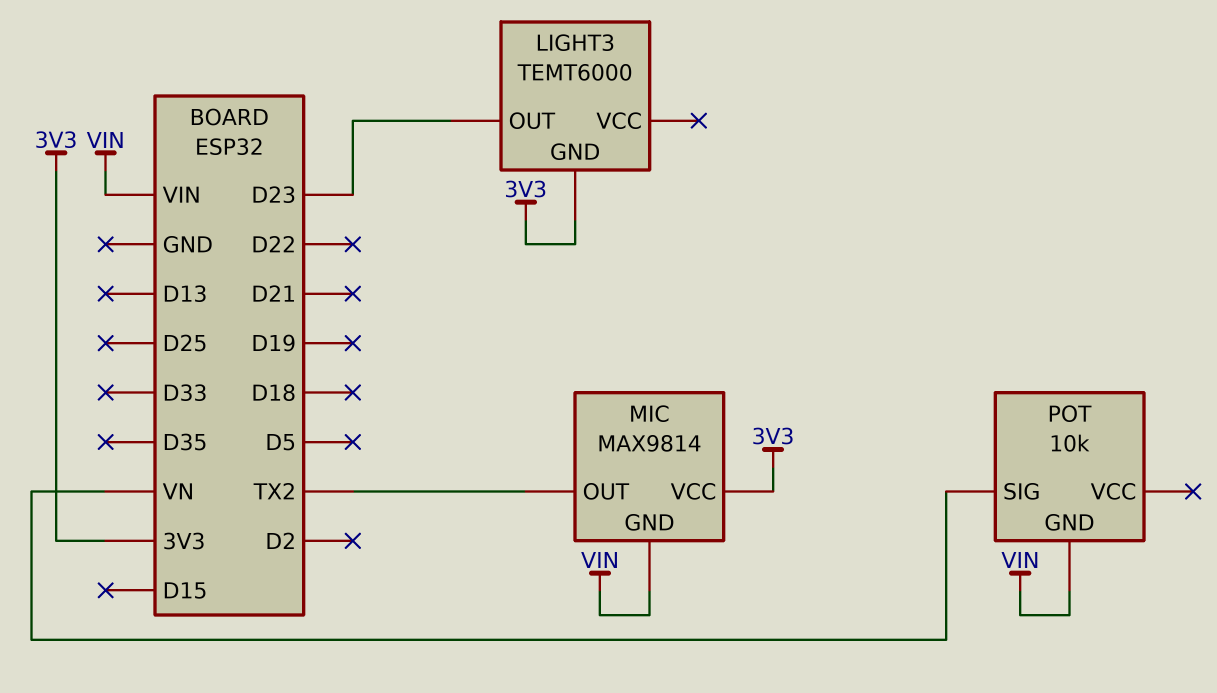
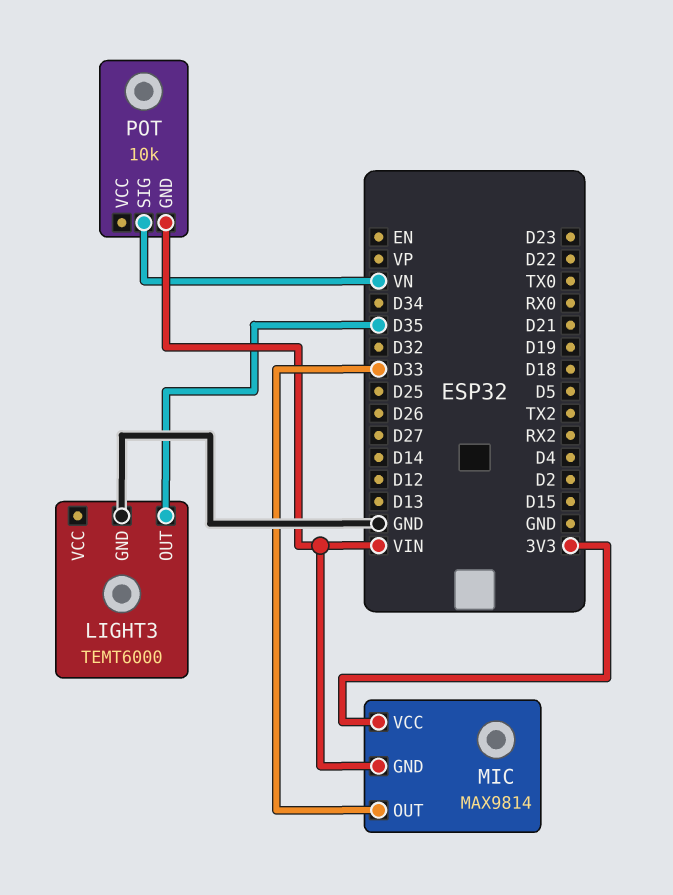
LIGHT3 pin GND: 3V3 -> GND
LIGHT3 pin OUT: D23 -> D35
MIC pin OUT: TX2 -> D33

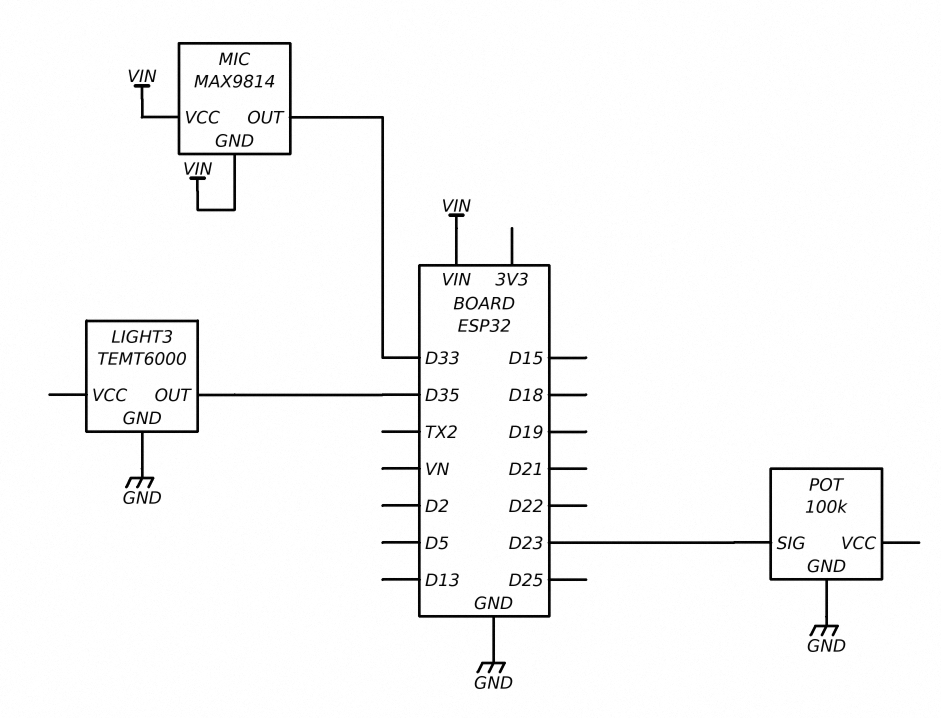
MIC pin VCC: 3V3 -> VIN
POT: 10k -> 100k
POT pin GND: VIN -> GND
POT pin SIG: VN -> D23

